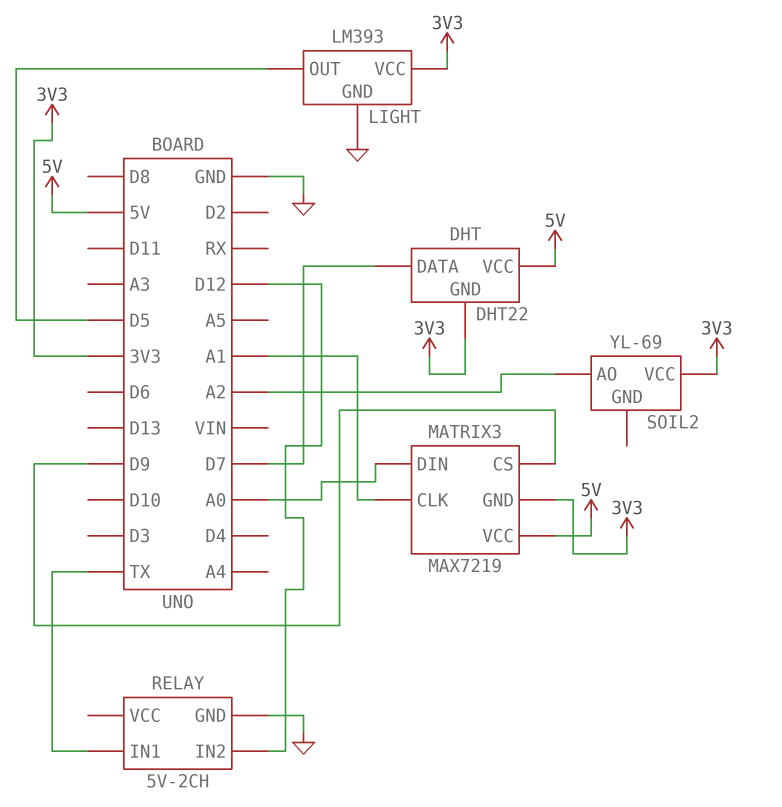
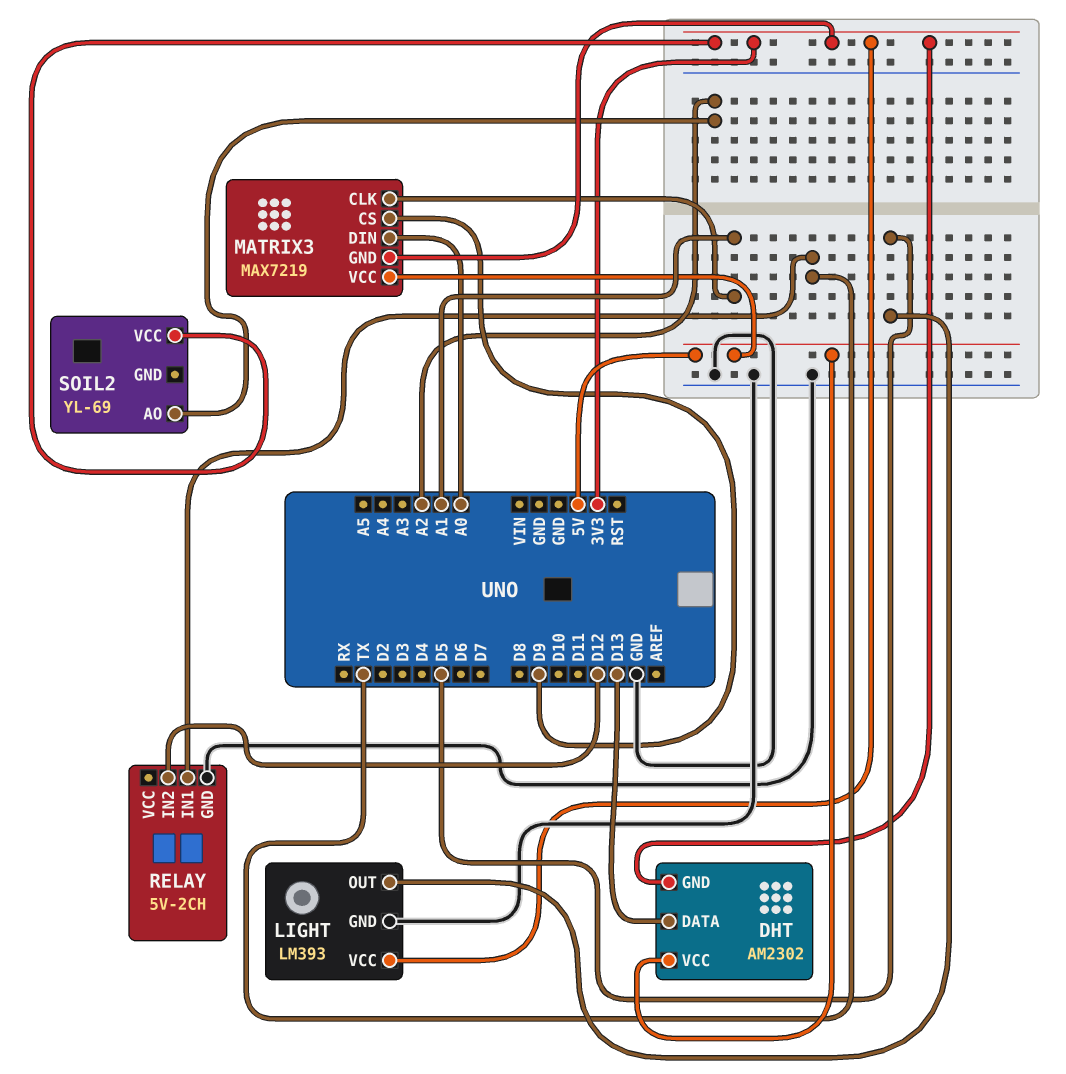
DHT: DHT22 -> AM2302
DHT pin DATA: D7 -> D13

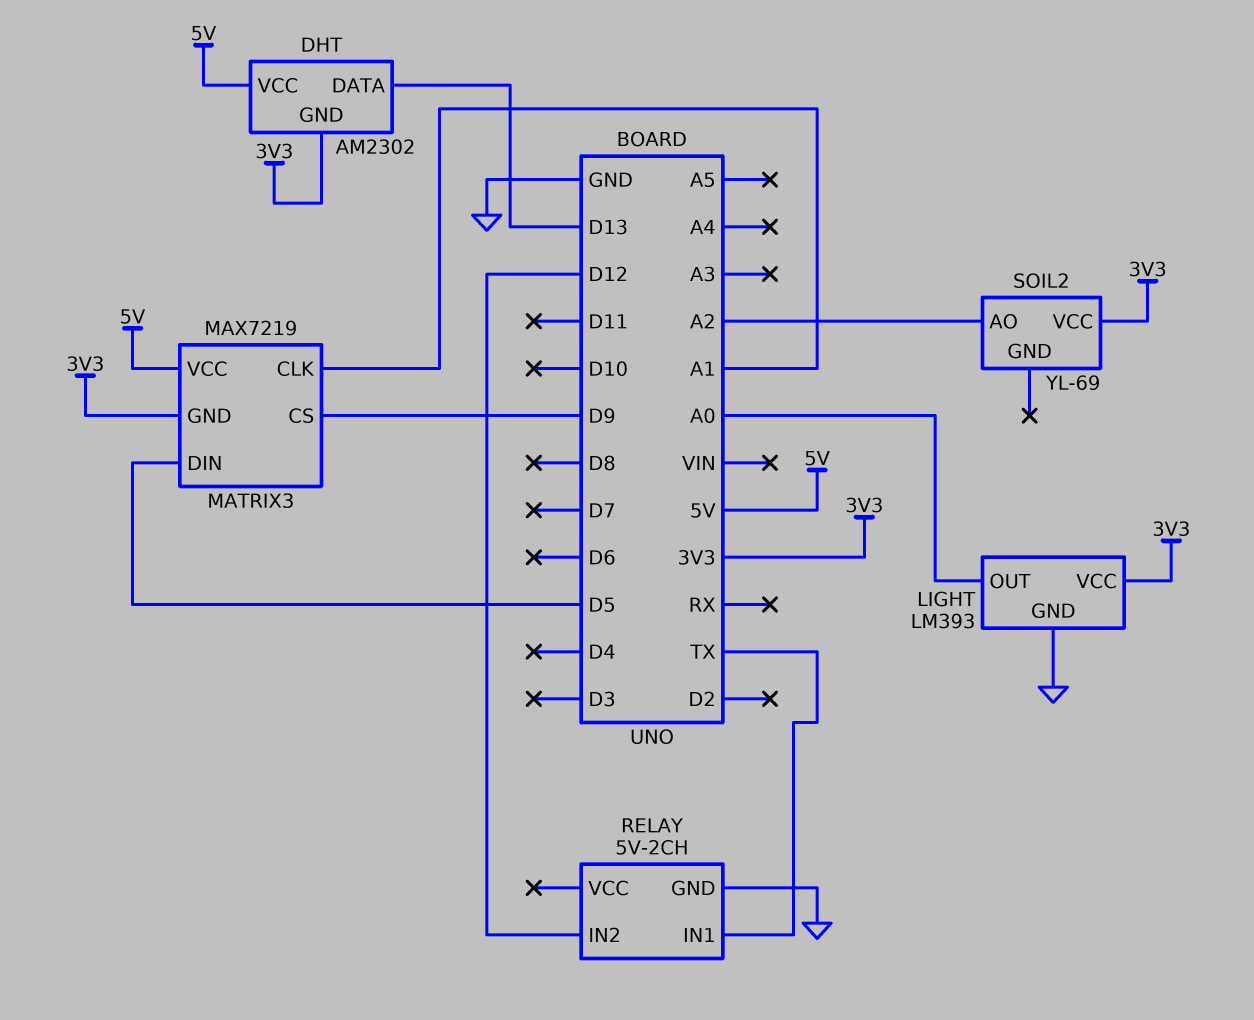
LIGHT pin OUT: D5 -> A0
MATRIX3 pin DIN: A0 -> D5

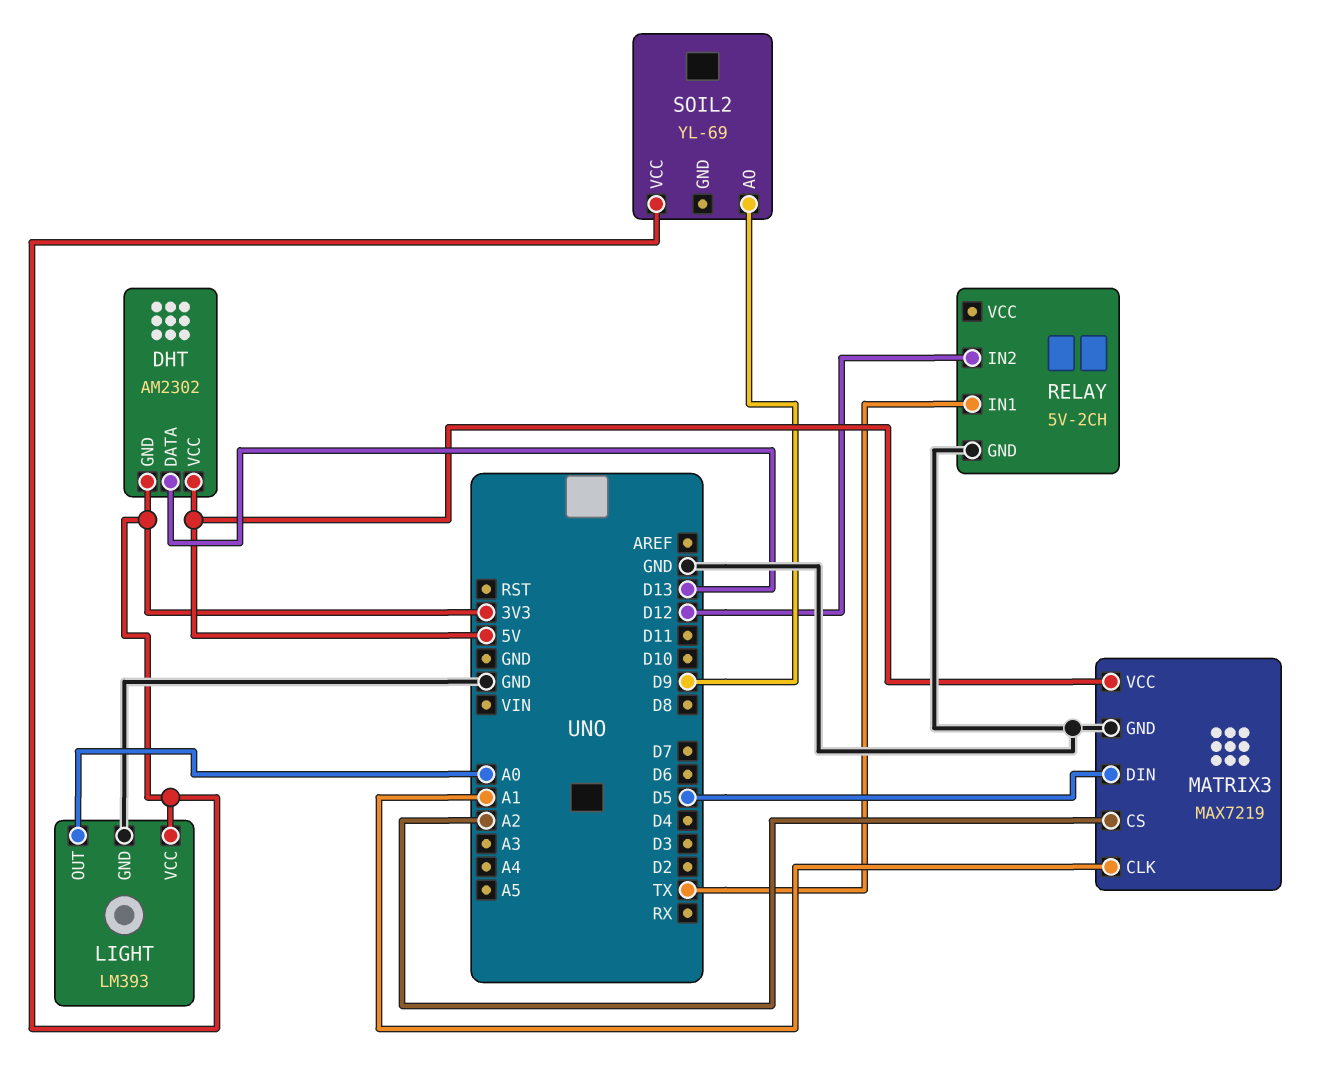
MATRIX3 pin CS: D9 -> A2
MATRIX3 pin GND: 3V3 -> GND
SOIL2 pin AO: A2 -> D9

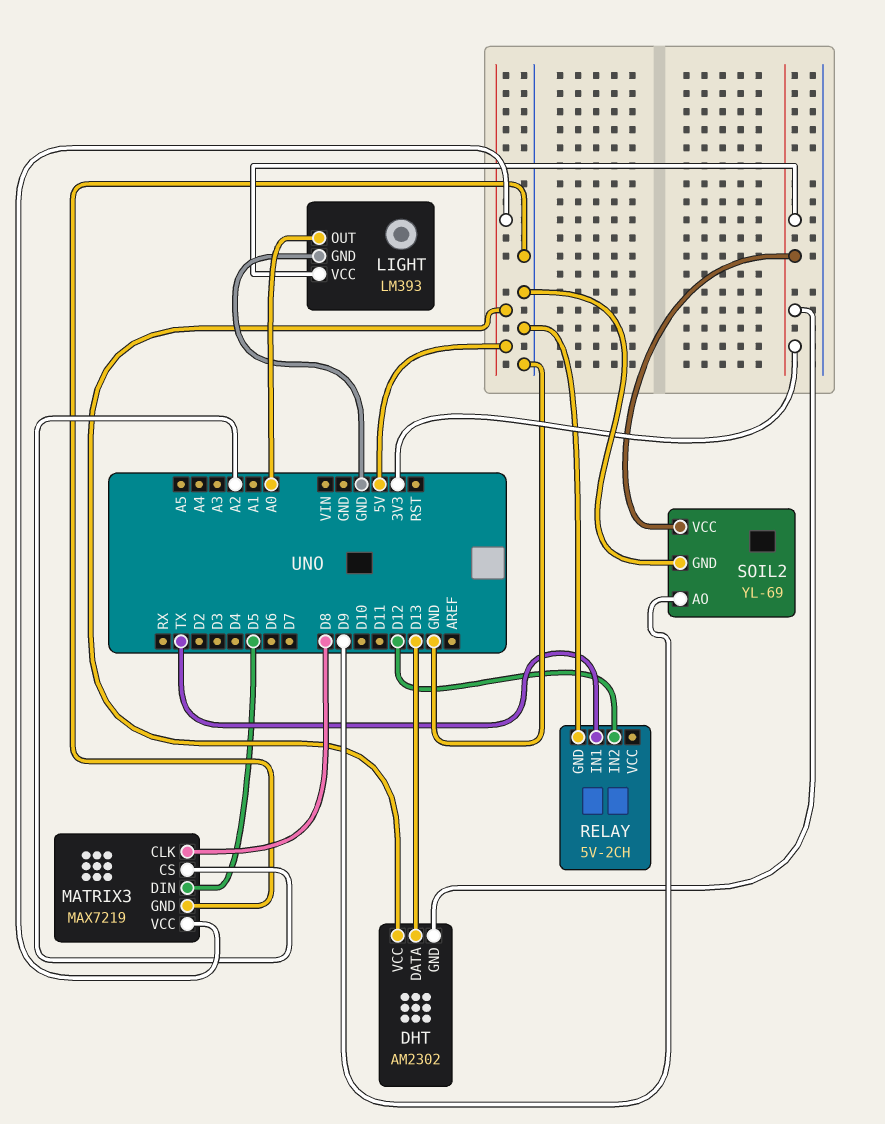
MATRIX3 pin CLK: A1 -> D8
SOIL2 pin GND: none -> GND

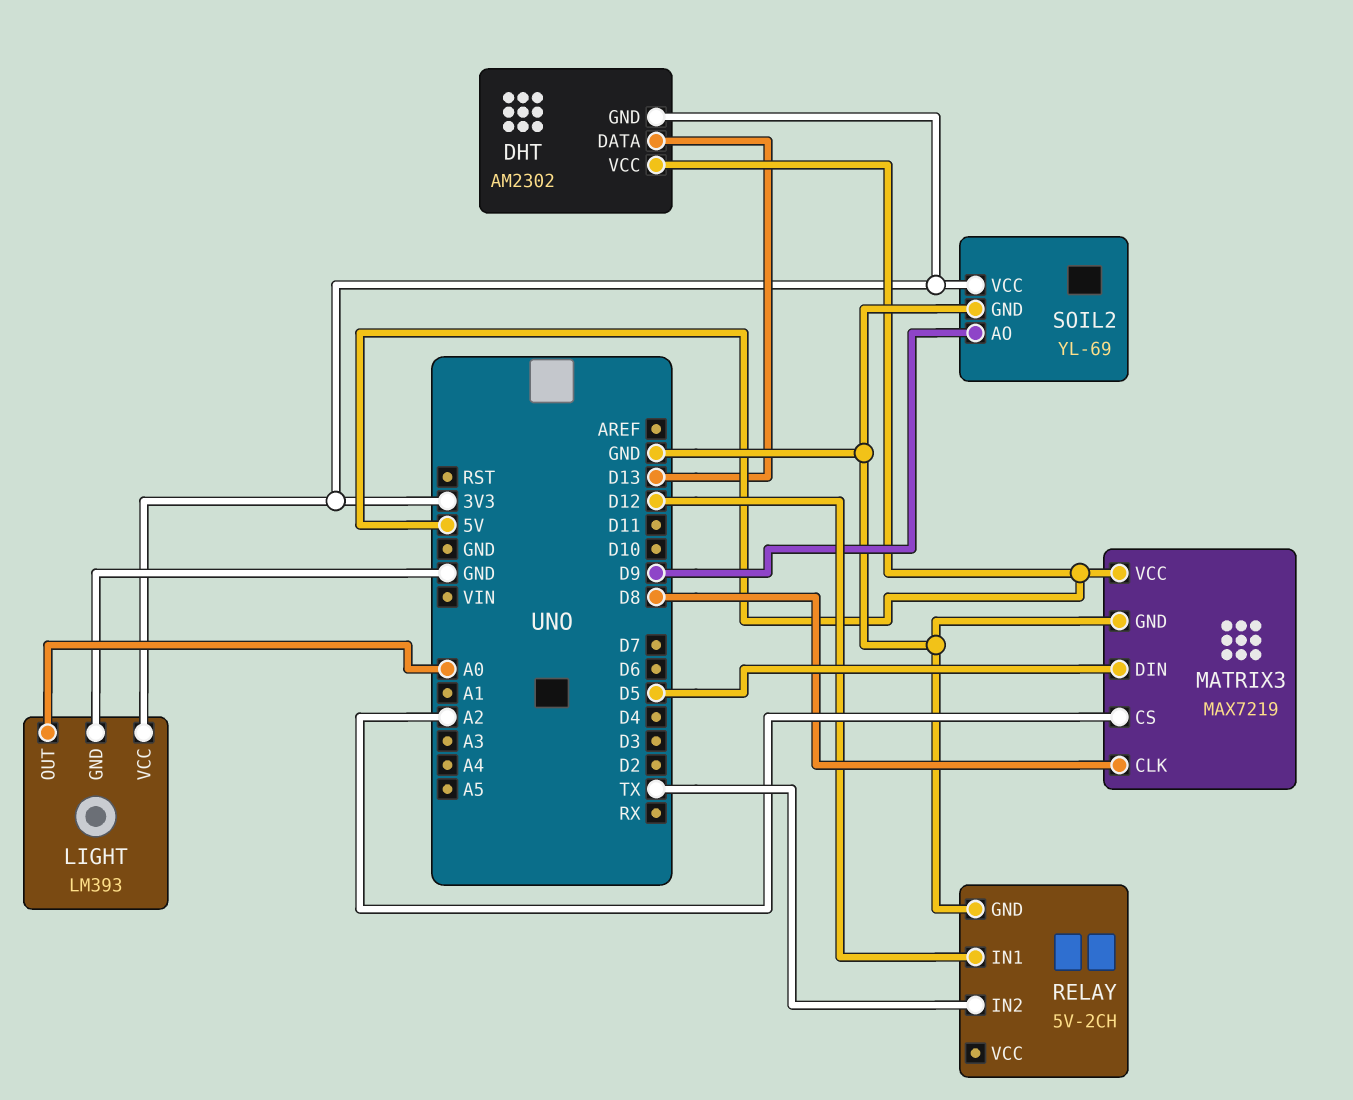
RELAY pin IN1: TX -> D12
RELAY pin IN2: D12 -> TX

